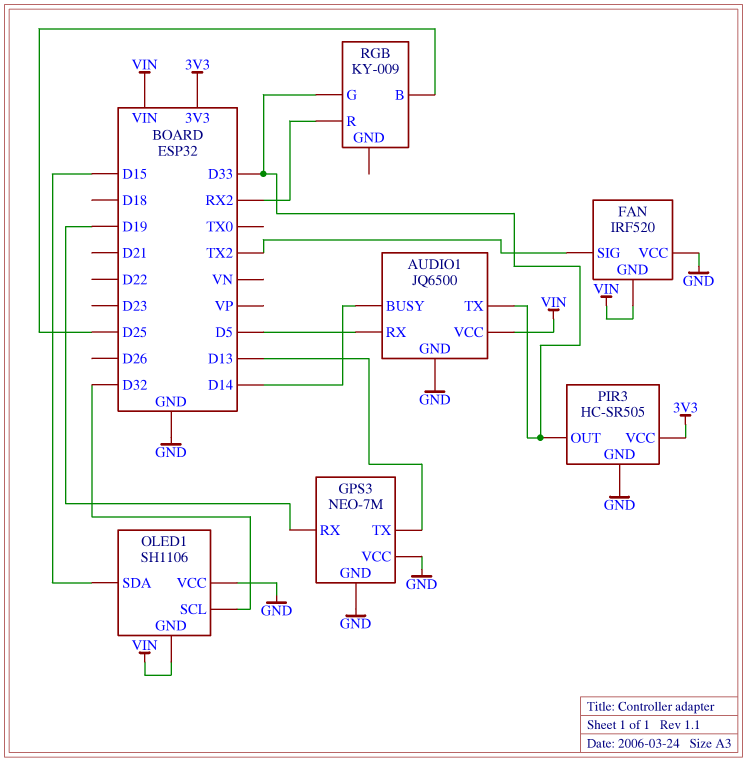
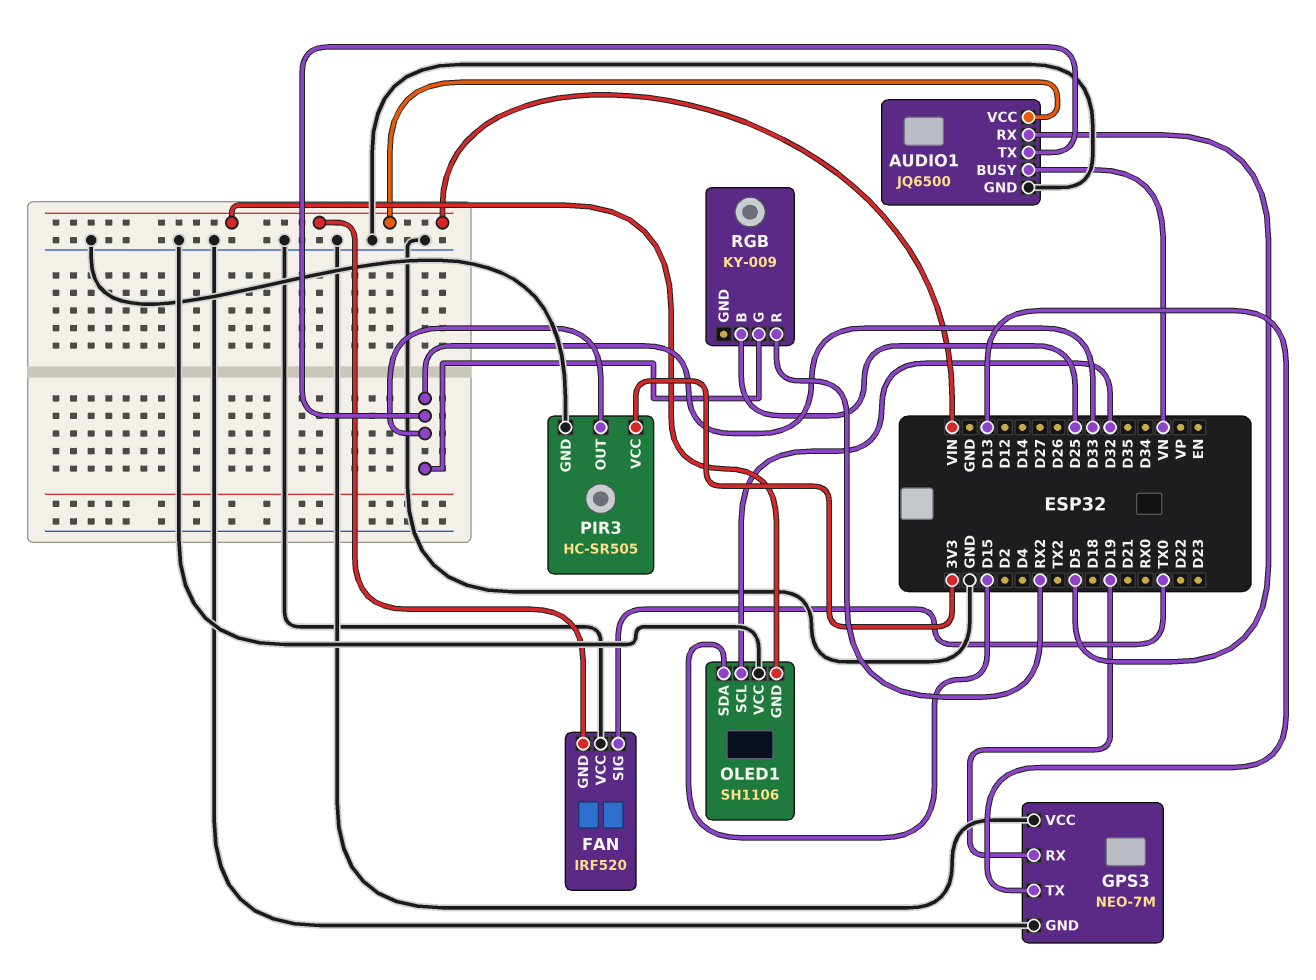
AUDIO1 pin BUSY: D14 -> VN
FAN pin SIG: TX2 -> TX0

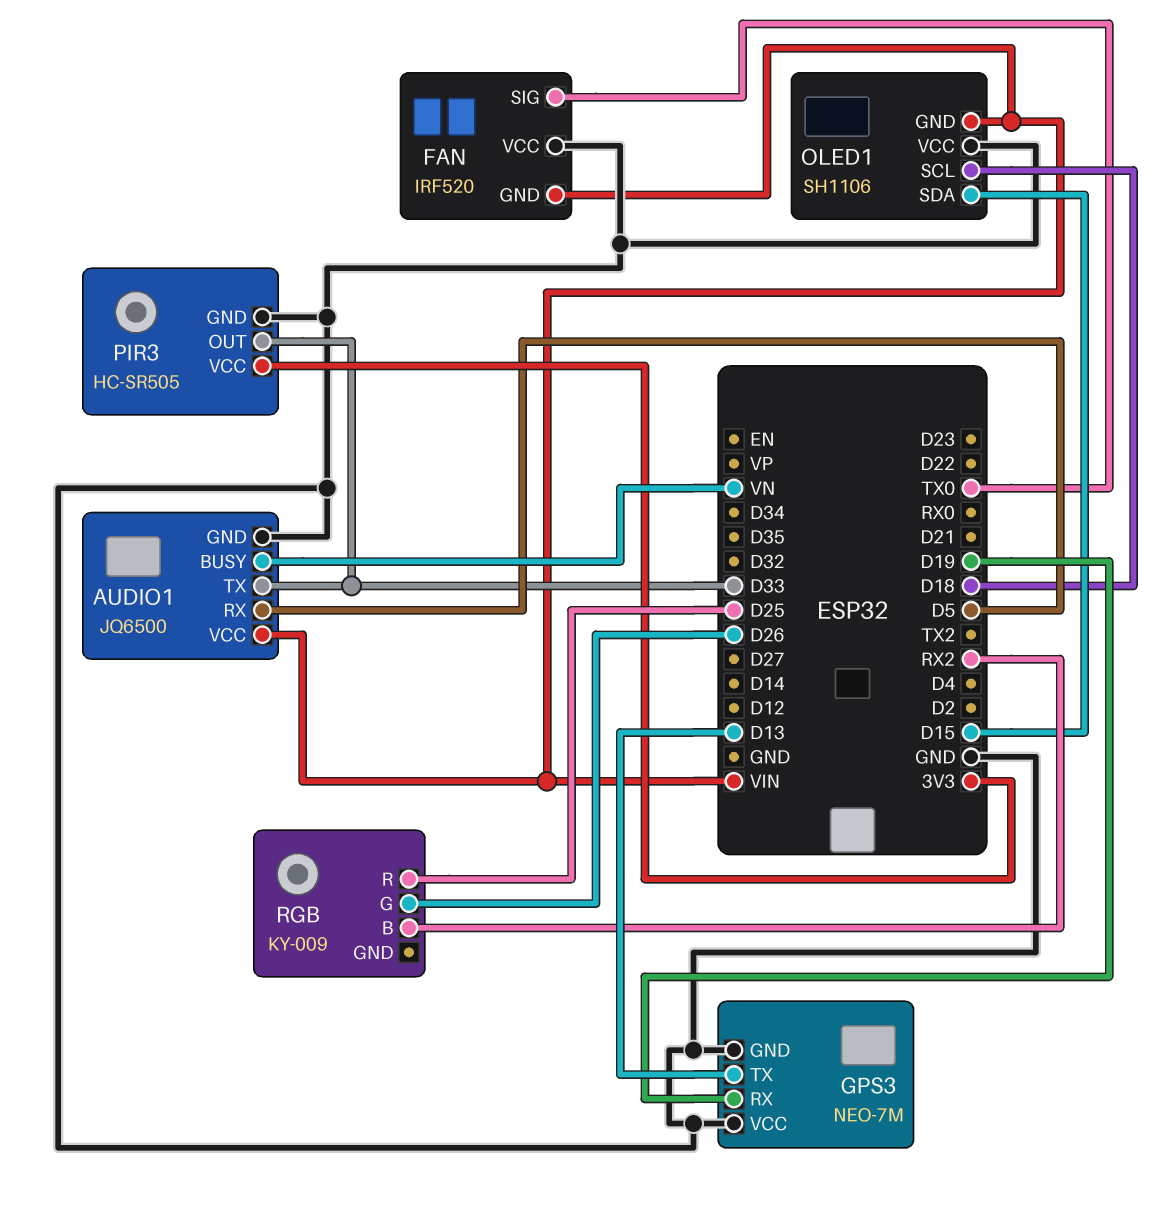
OLED1 pin SCL: D32 -> D18
RGB pin B: D25 -> RX2
RGB pin G: D33 -> D26
RGB pin R: RX2 -> D25

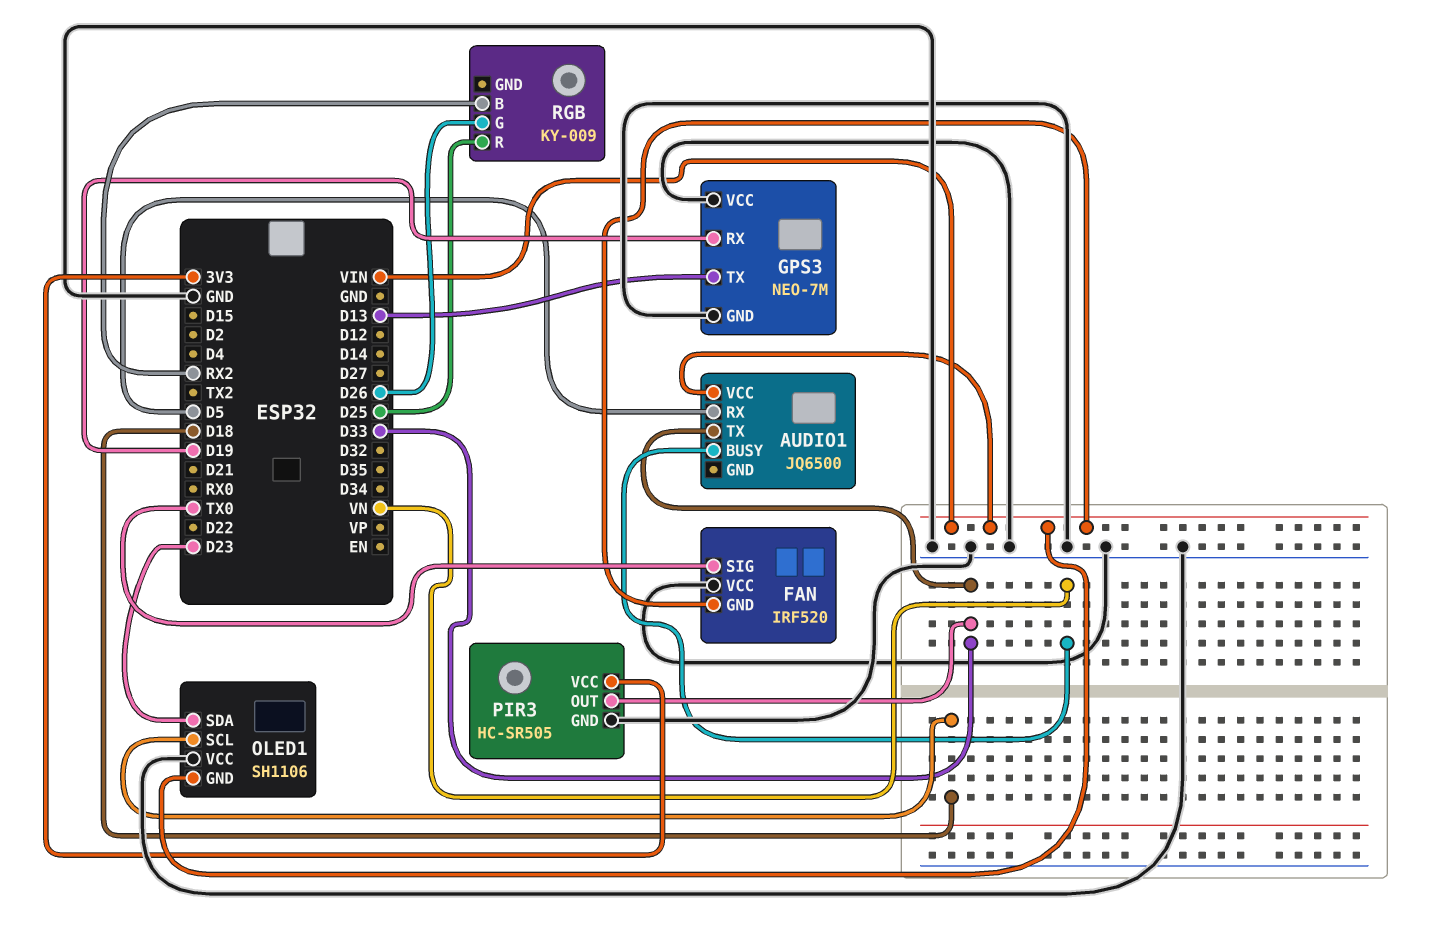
AUDIO1 pin GND: GND -> none
OLED1 pin SDA: D15 -> D23

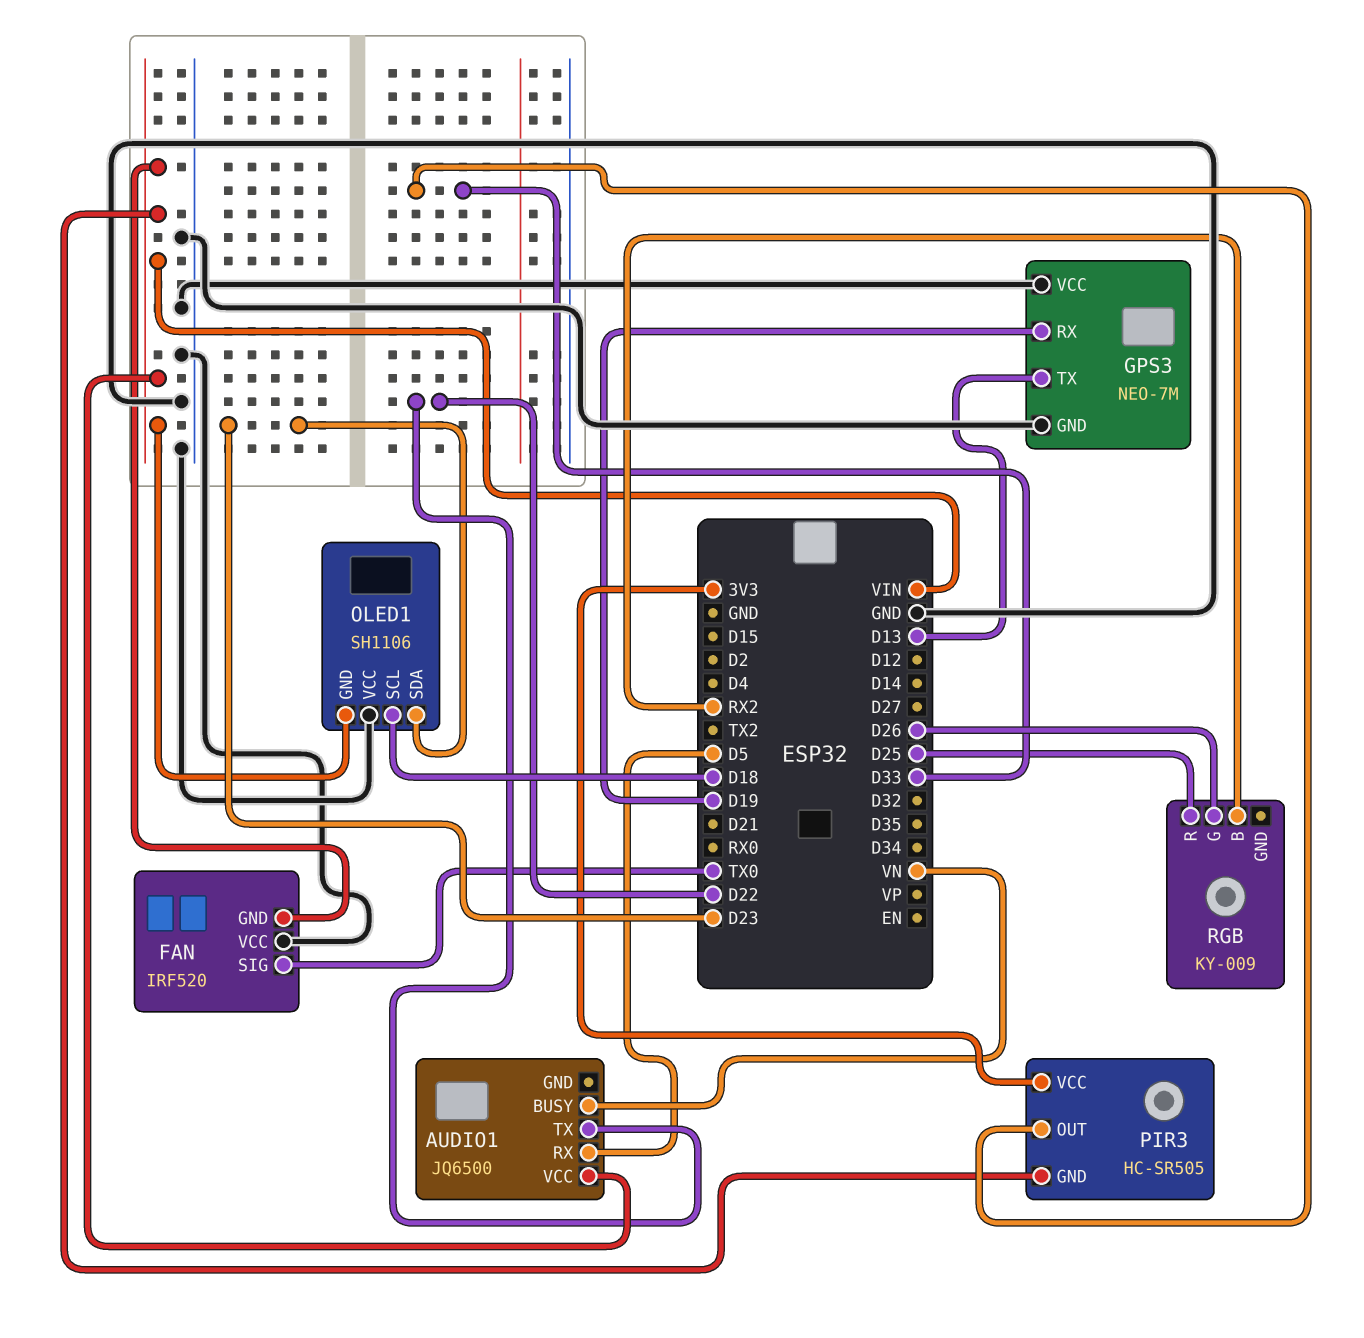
AUDIO1 pin TX: D33 -> D22
PIR3 pin GND: GND -> VIN

